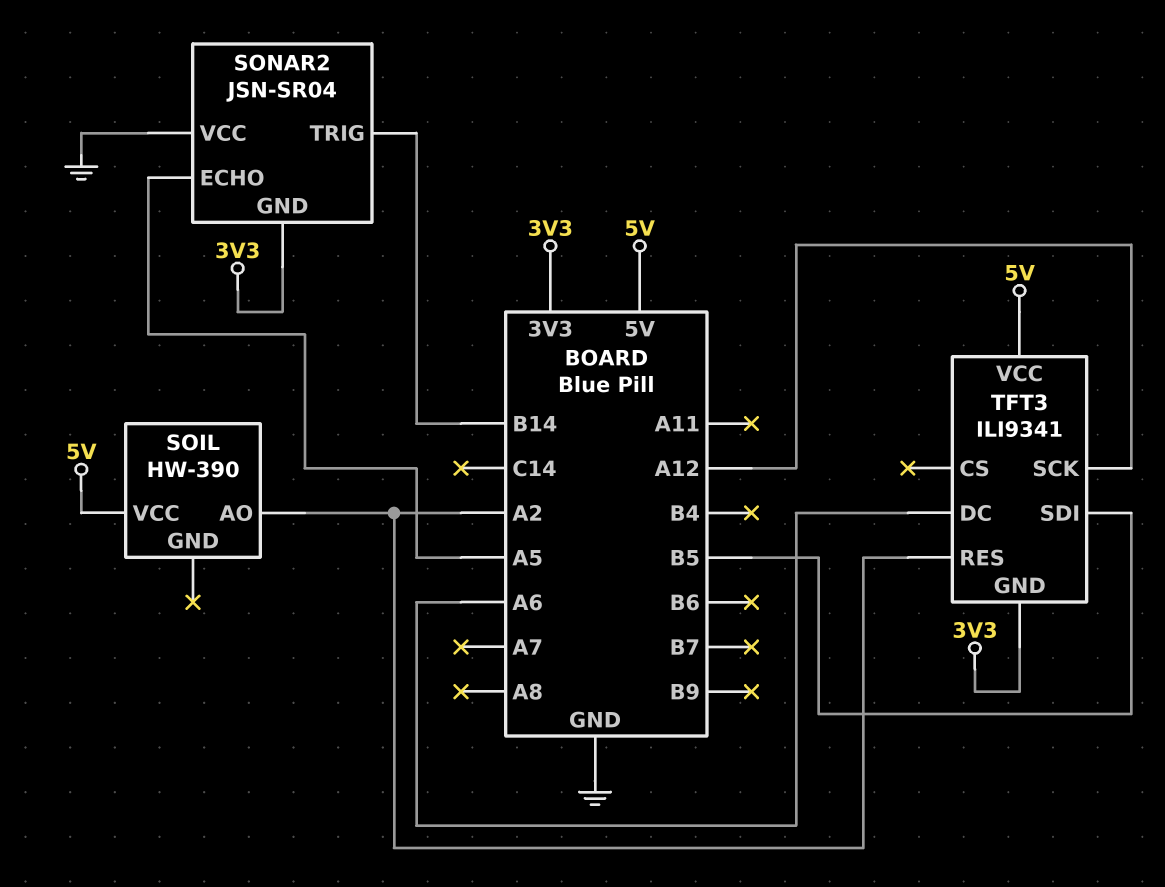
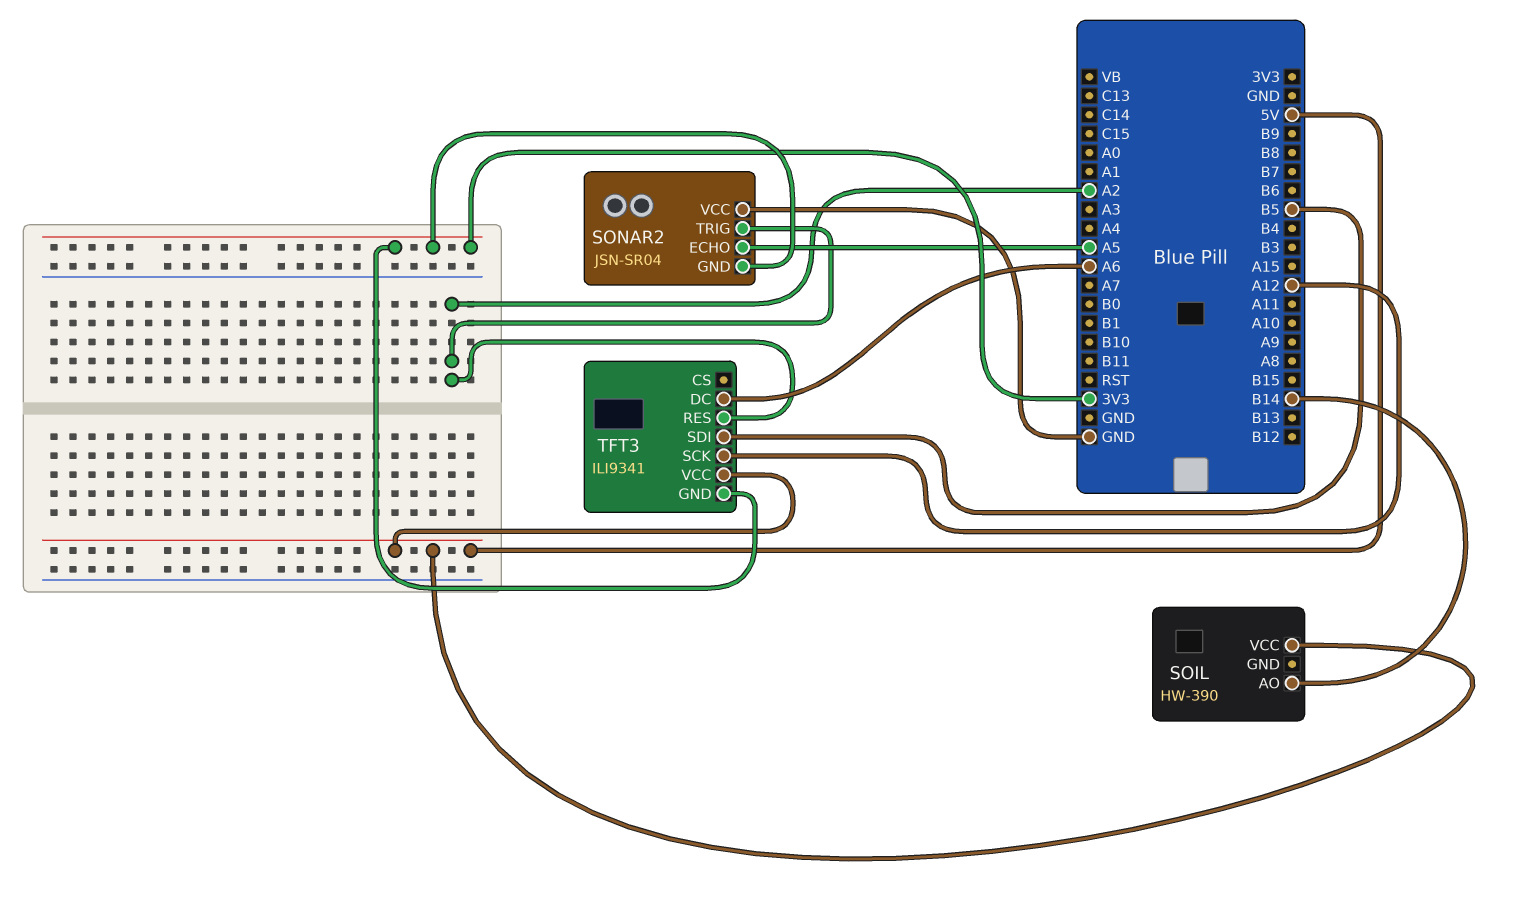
SOIL pin AO: A2 -> B14
SONAR2 pin TRIG: B14 -> A2

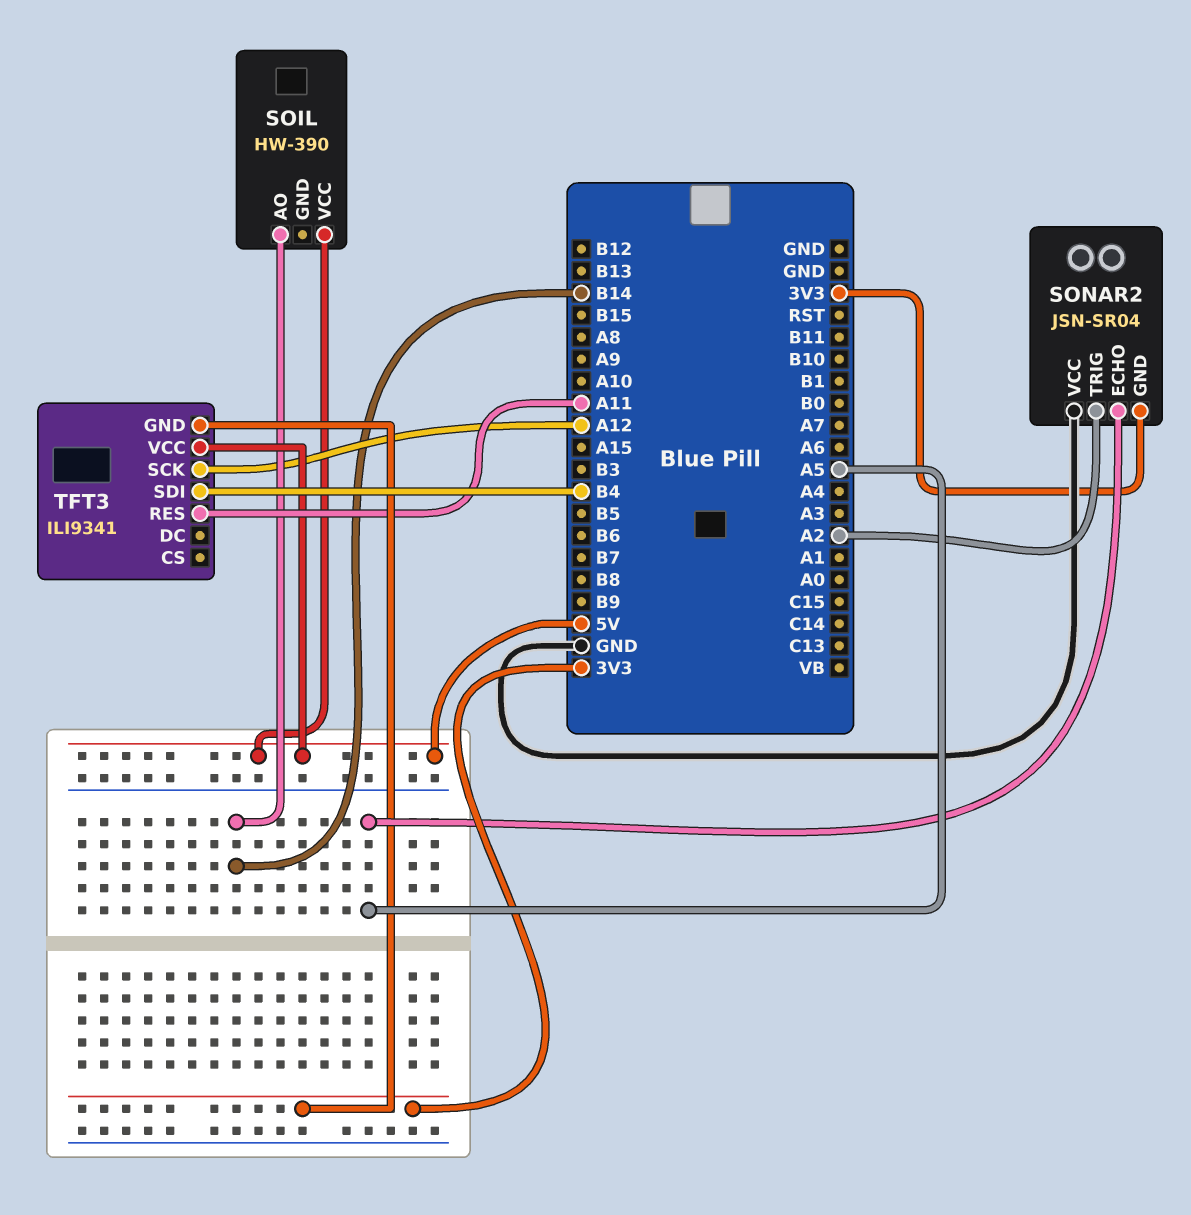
TFT3 pin DC: A6 -> none
TFT3 pin RES: A2 -> A11
TFT3 pin SDI: B5 -> B4

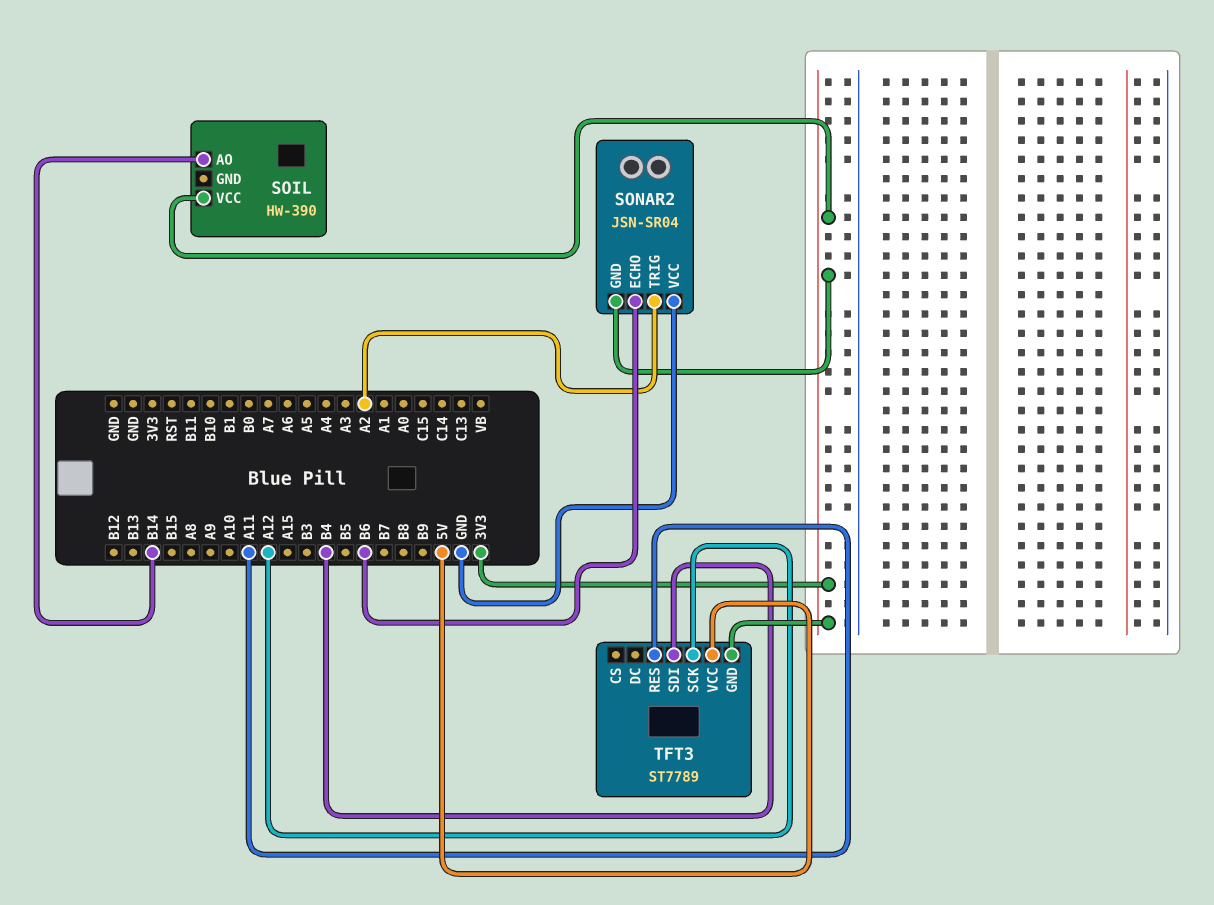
SOIL pin VCC: 5V -> 3V3
SONAR2 pin ECHO: A5 -> B6
TFT3: ILI9341 -> ST7789

